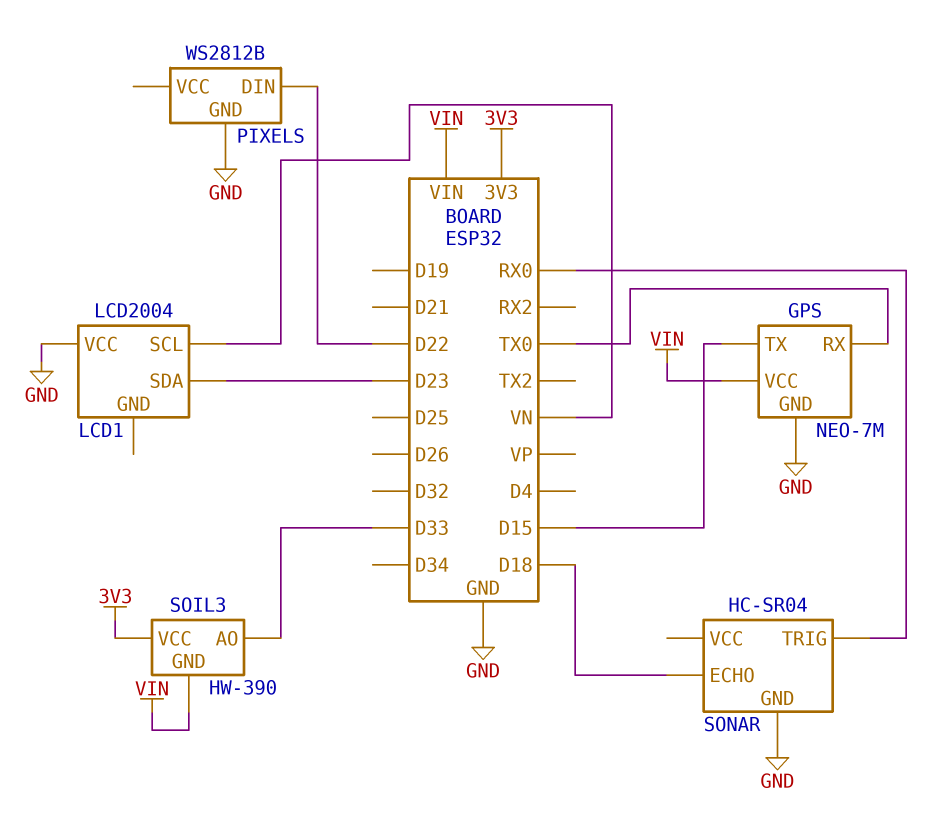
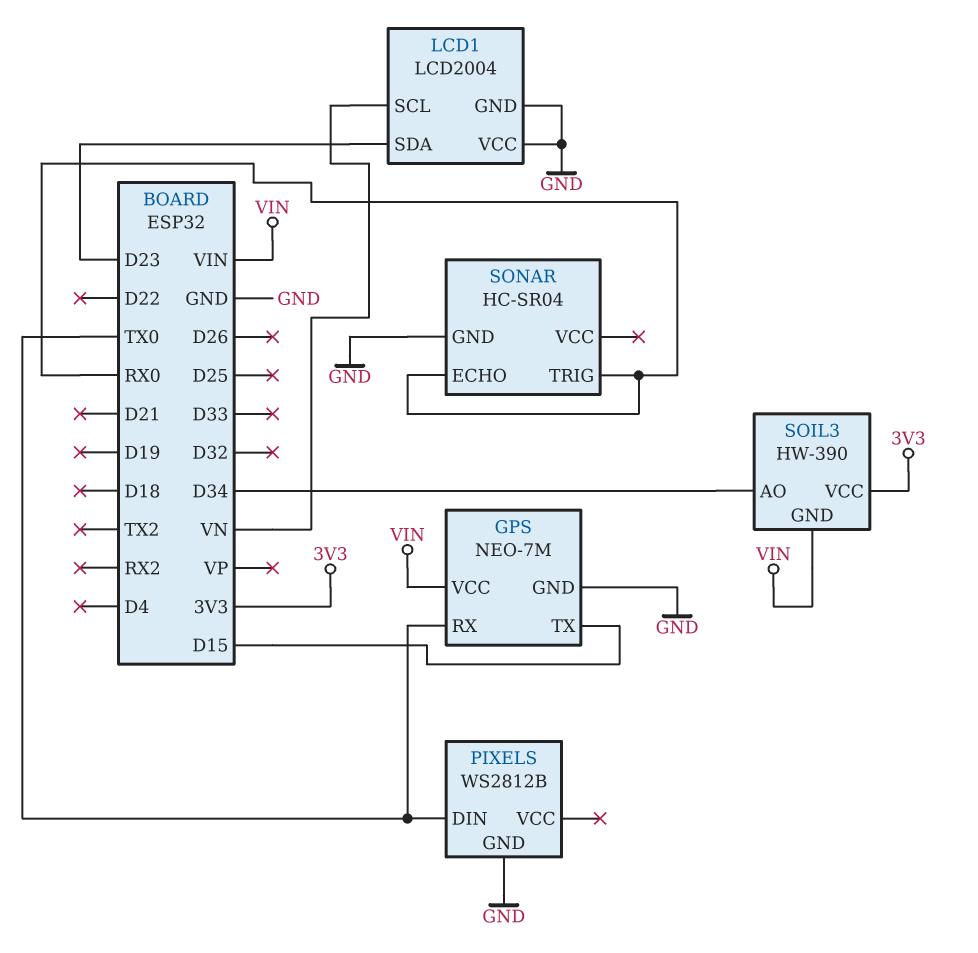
LCD1 pin GND: none -> GND
PIXELS pin DIN: D22 -> TX0
SOIL3 pin AO: D33 -> D34
SONAR pin ECHO: D18 -> RX0

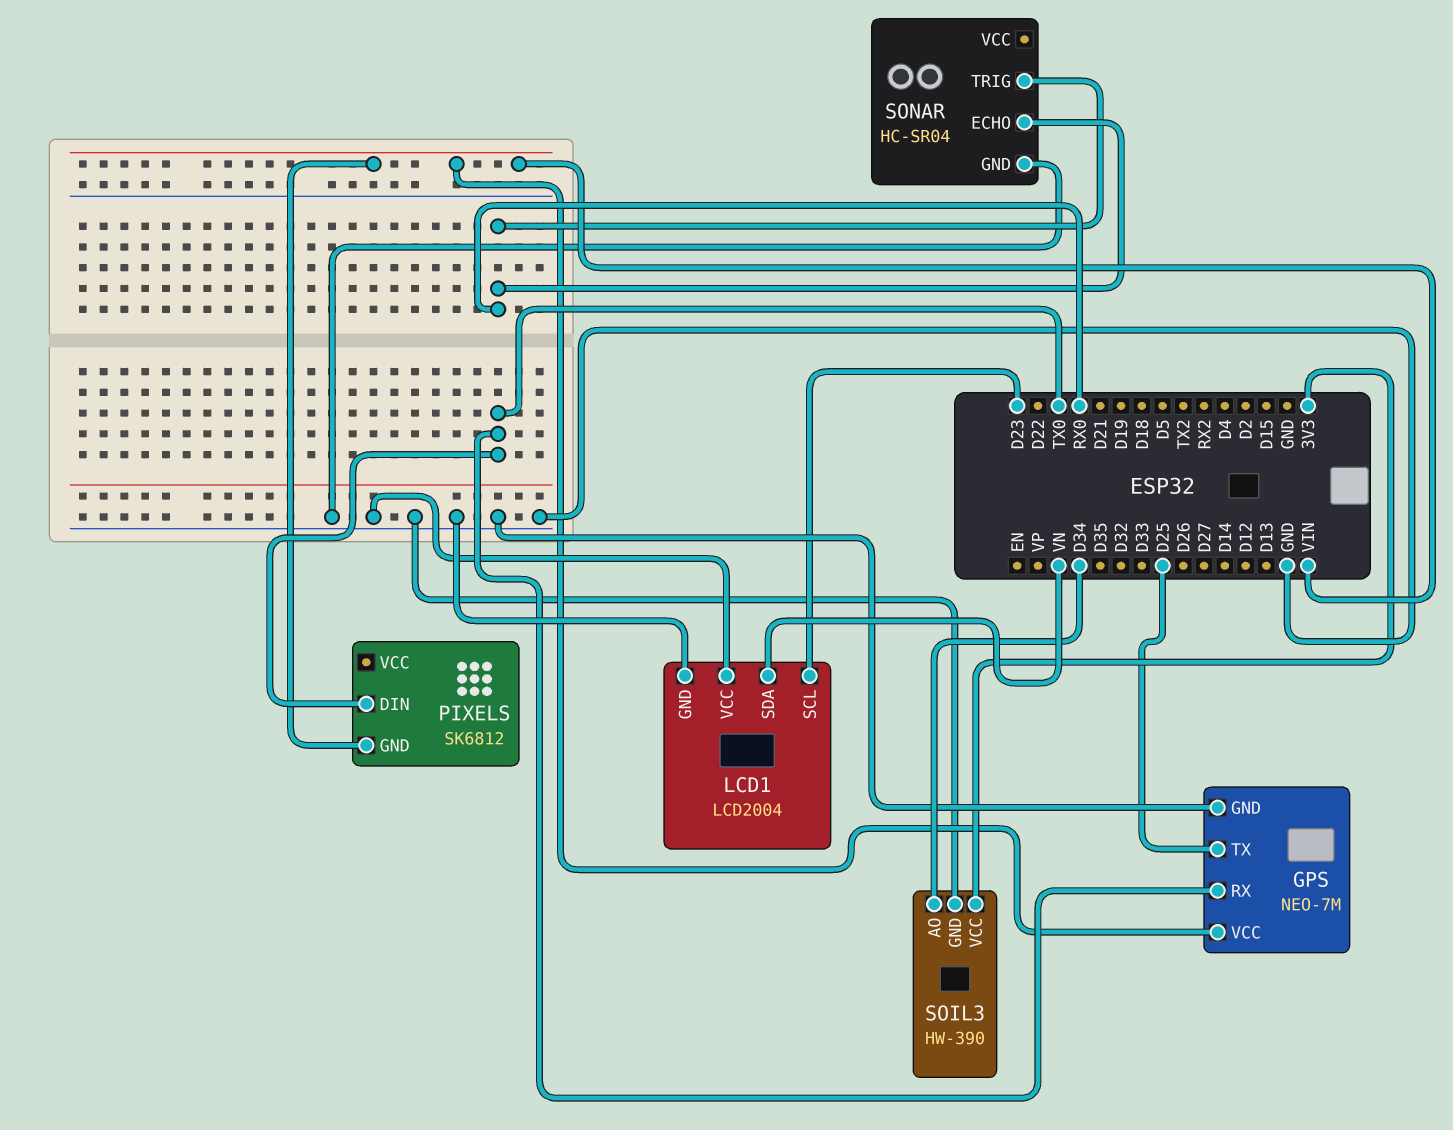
GPS pin TX: D15 -> D25
LCD1 pin SCL: VN -> D23
LCD1 pin SDA: D23 -> VN
PIXELS: WS2812B -> SK6812
PIXELS pin GND: GND -> VIN
SOIL3 pin GND: VIN -> GND

